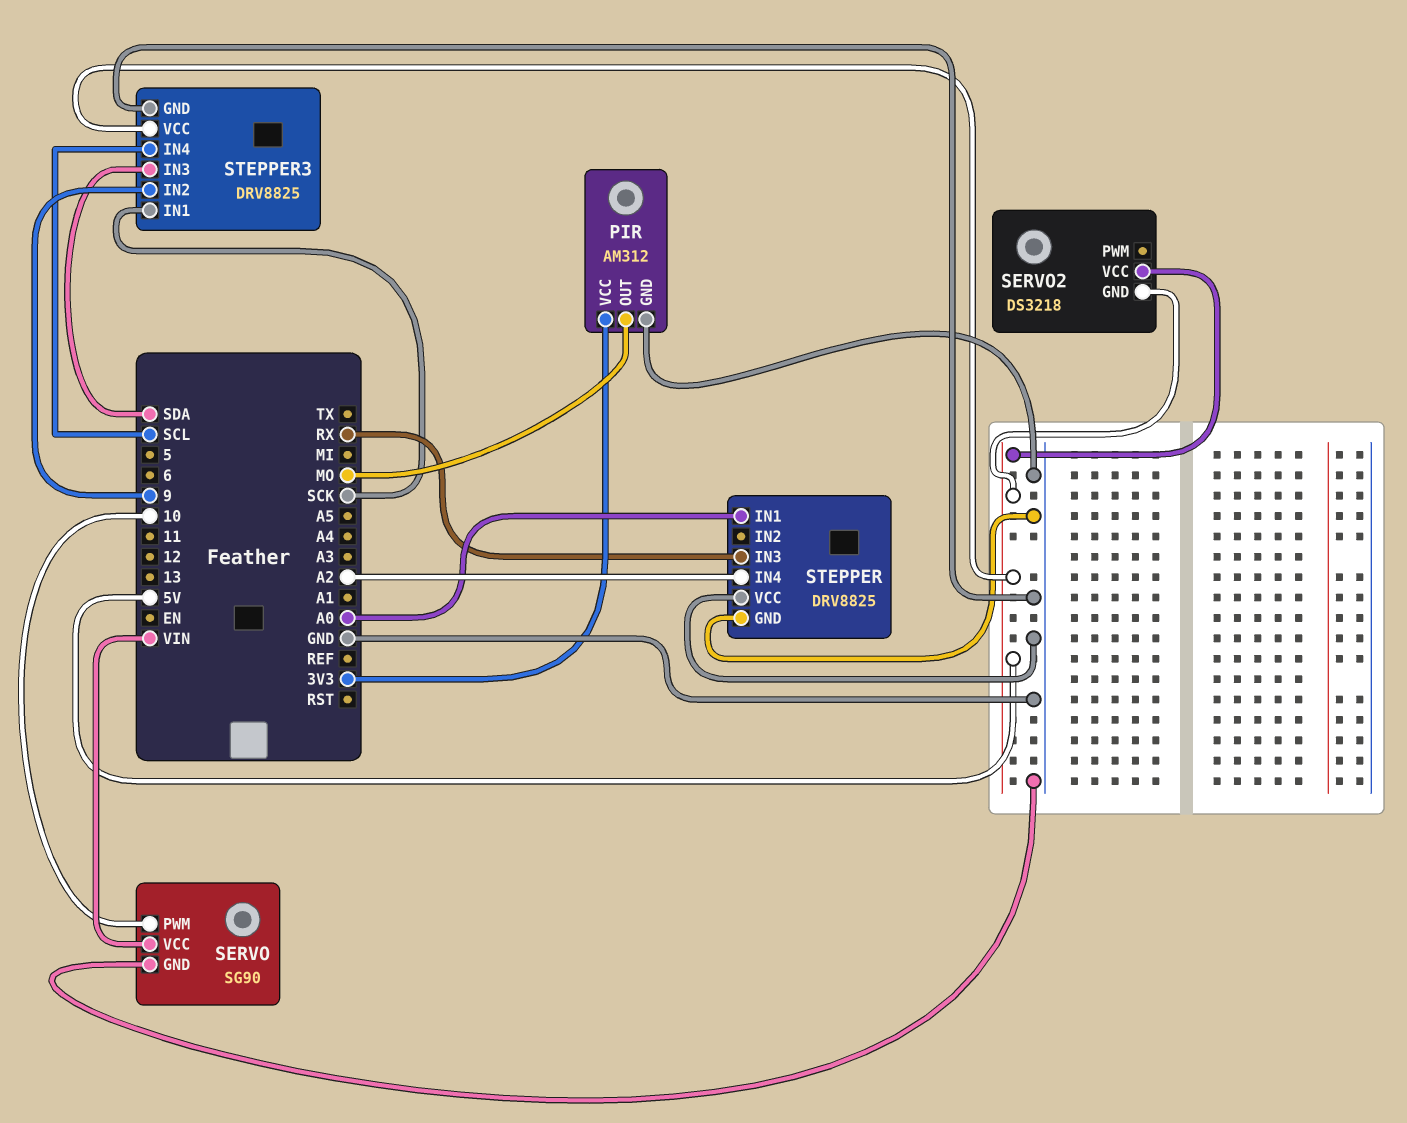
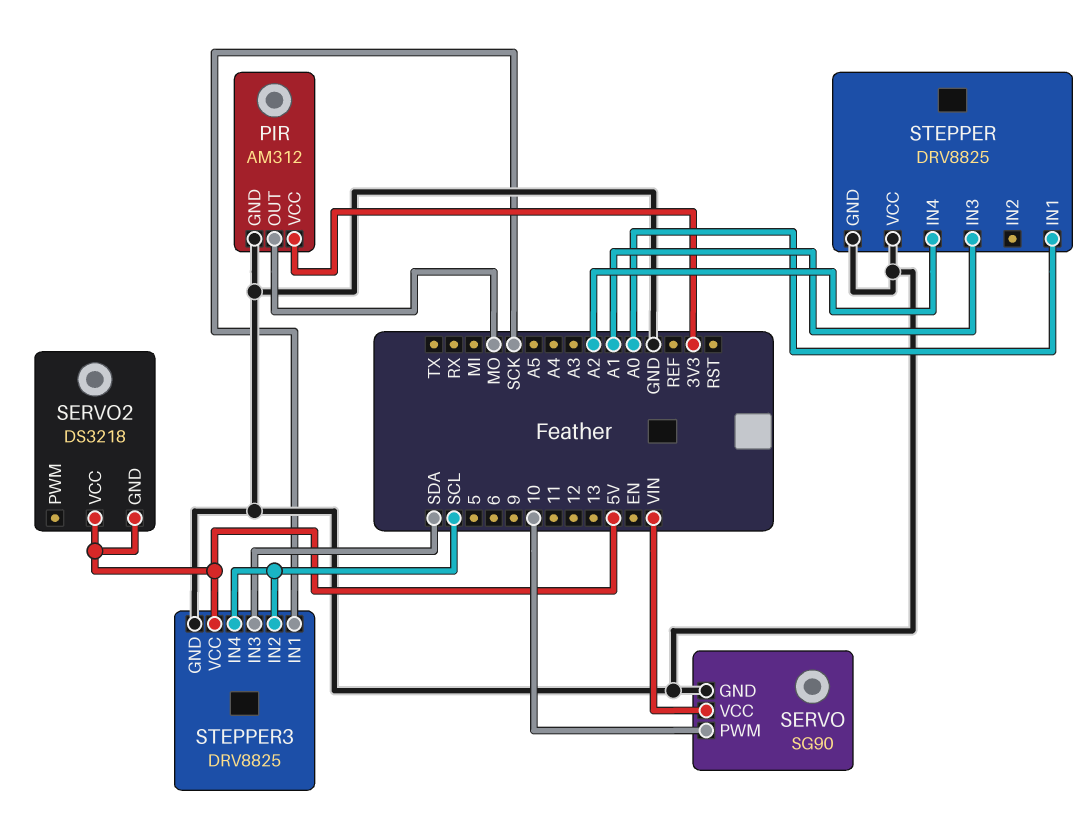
STEPPER pin IN3: RX -> A1
STEPPER3 pin IN2: 9 -> SCL

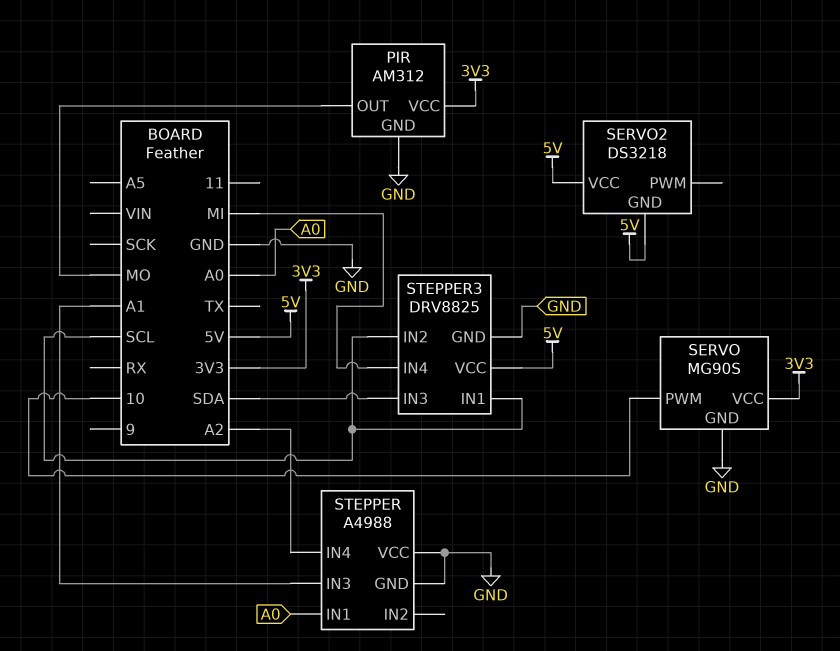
SERVO: SG90 -> MG90S
SERVO pin VCC: VIN -> 3V3
STEPPER: DRV8825 -> A4988
STEPPER3 pin IN1: SCK -> SCL
STEPPER3 pin IN4: SCL -> MI

